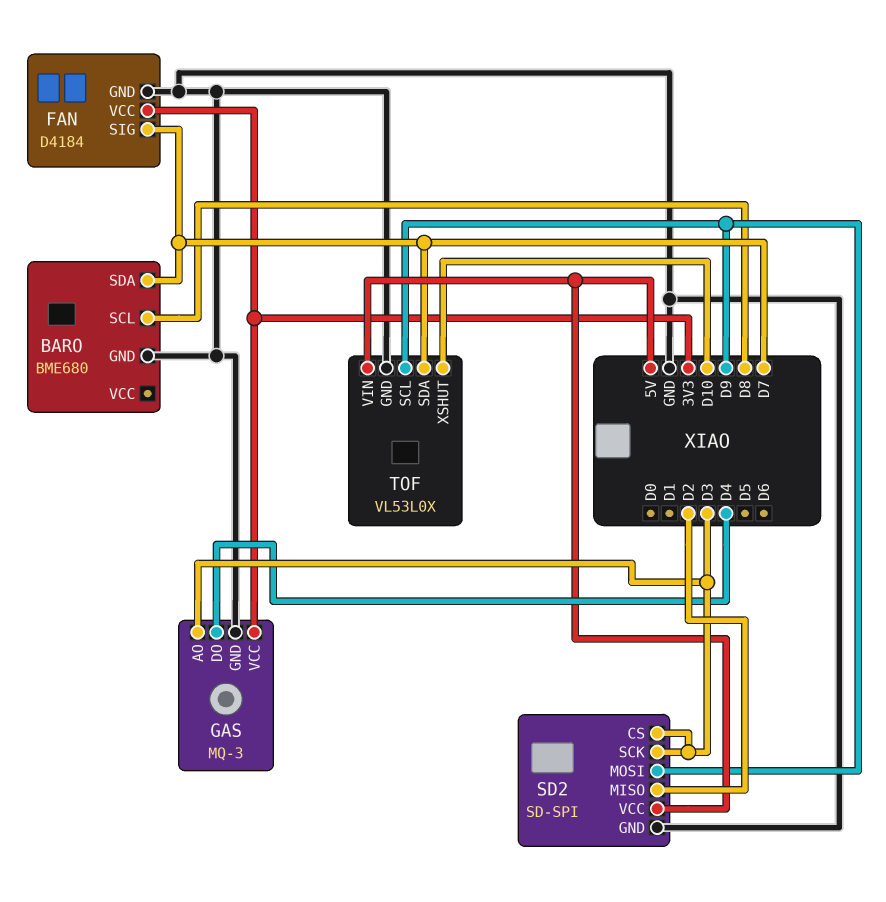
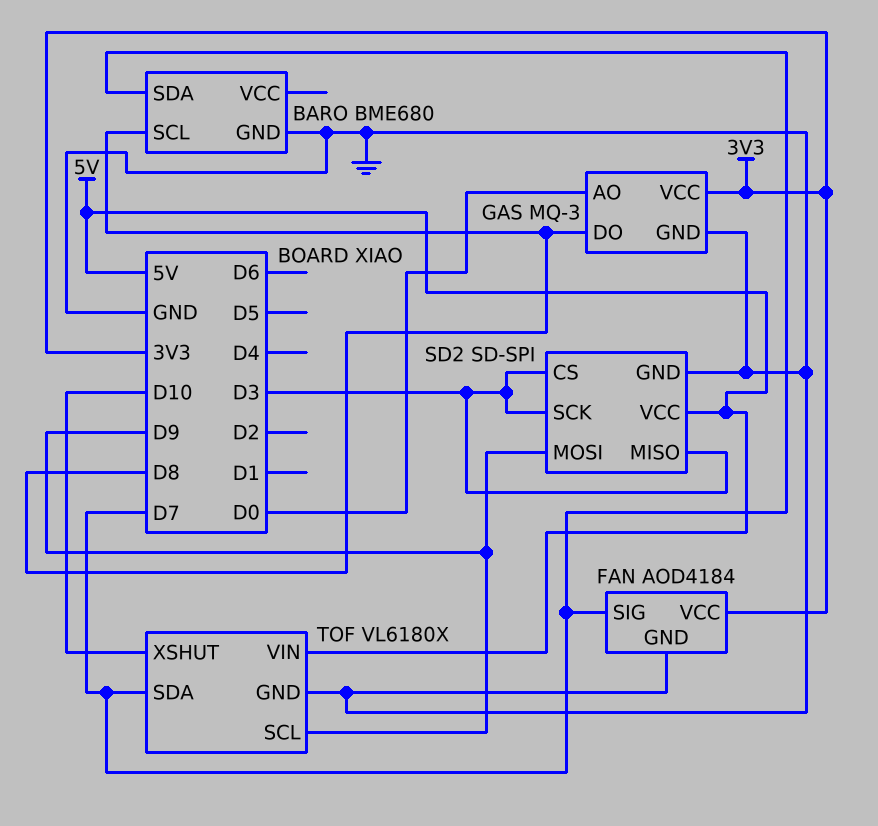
FAN: D4184 -> AOD4184
GAS pin AO: D3 -> D0
GAS pin DO: D4 -> D8
SD2 pin MISO: D2 -> D3
TOF: VL53L0X -> VL6180X

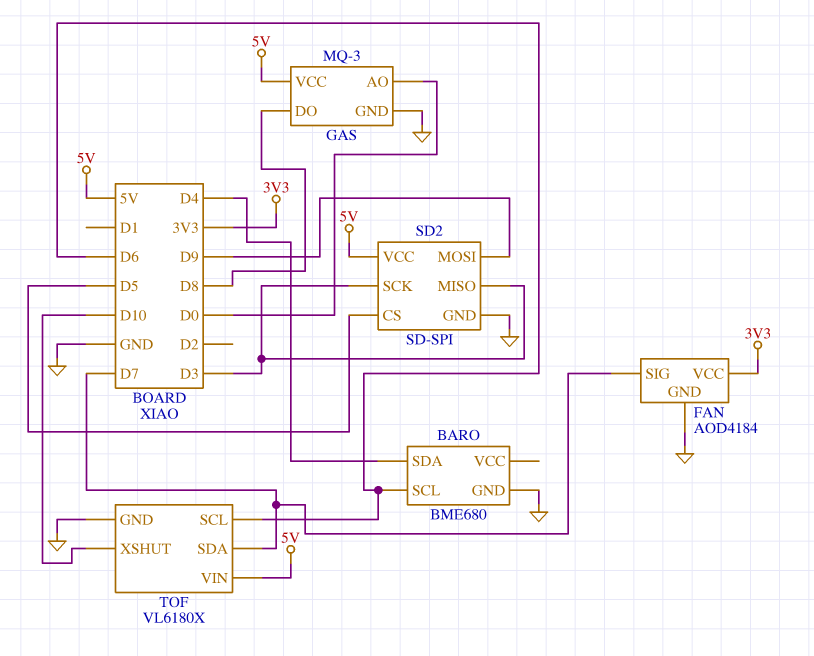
BARO pin SCL: D8 -> D6
BARO pin SDA: D7 -> D4
GAS pin VCC: 3V3 -> 5V
SD2 pin CS: D3 -> D5
TOF pin SCL: D9 -> D6

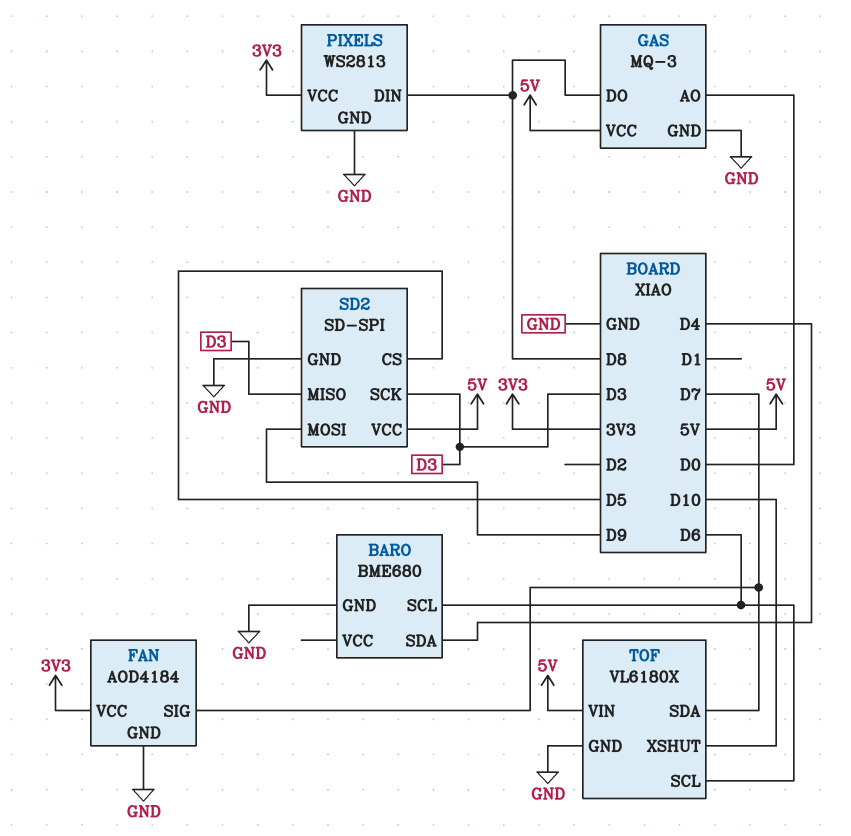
PIXELS: none -> WS2813
PIXELS pin DIN: none -> D8
PIXELS pin GND: none -> GND
PIXELS pin VCC: none -> 3V3

